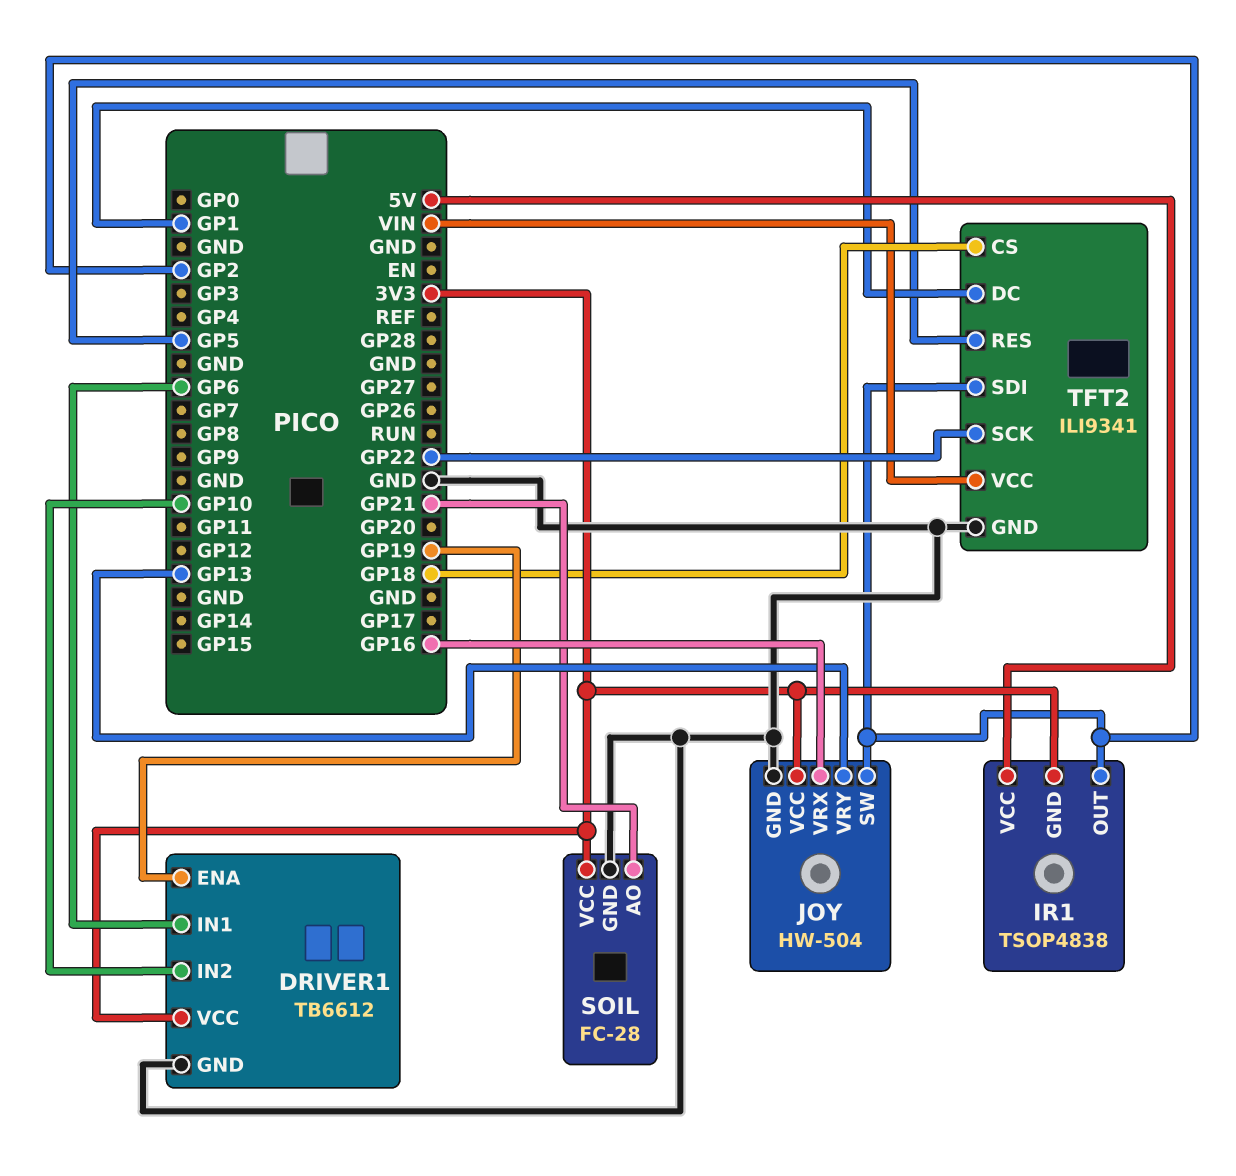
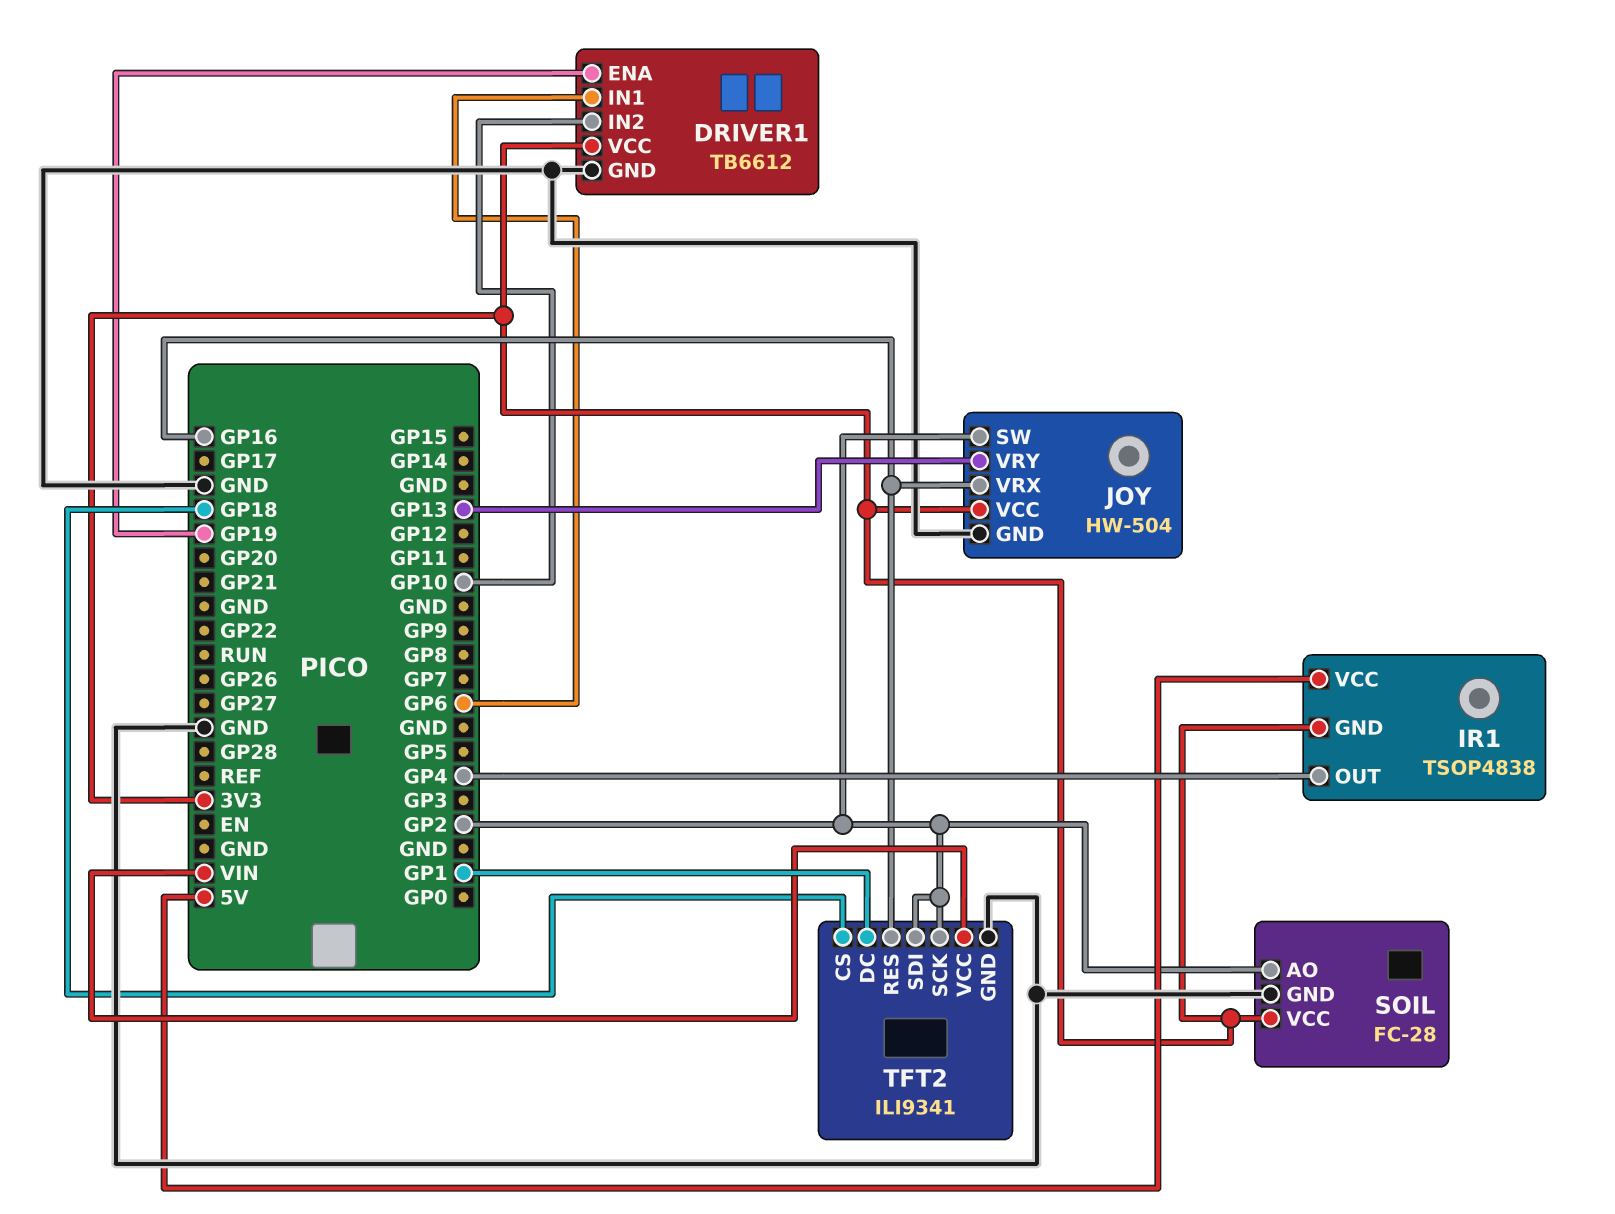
IR1 pin OUT: GP2 -> GP4
SOIL pin AO: GP21 -> GP2
TFT2 pin RES: GP5 -> GP16
TFT2 pin SCK: GP22 -> GP2

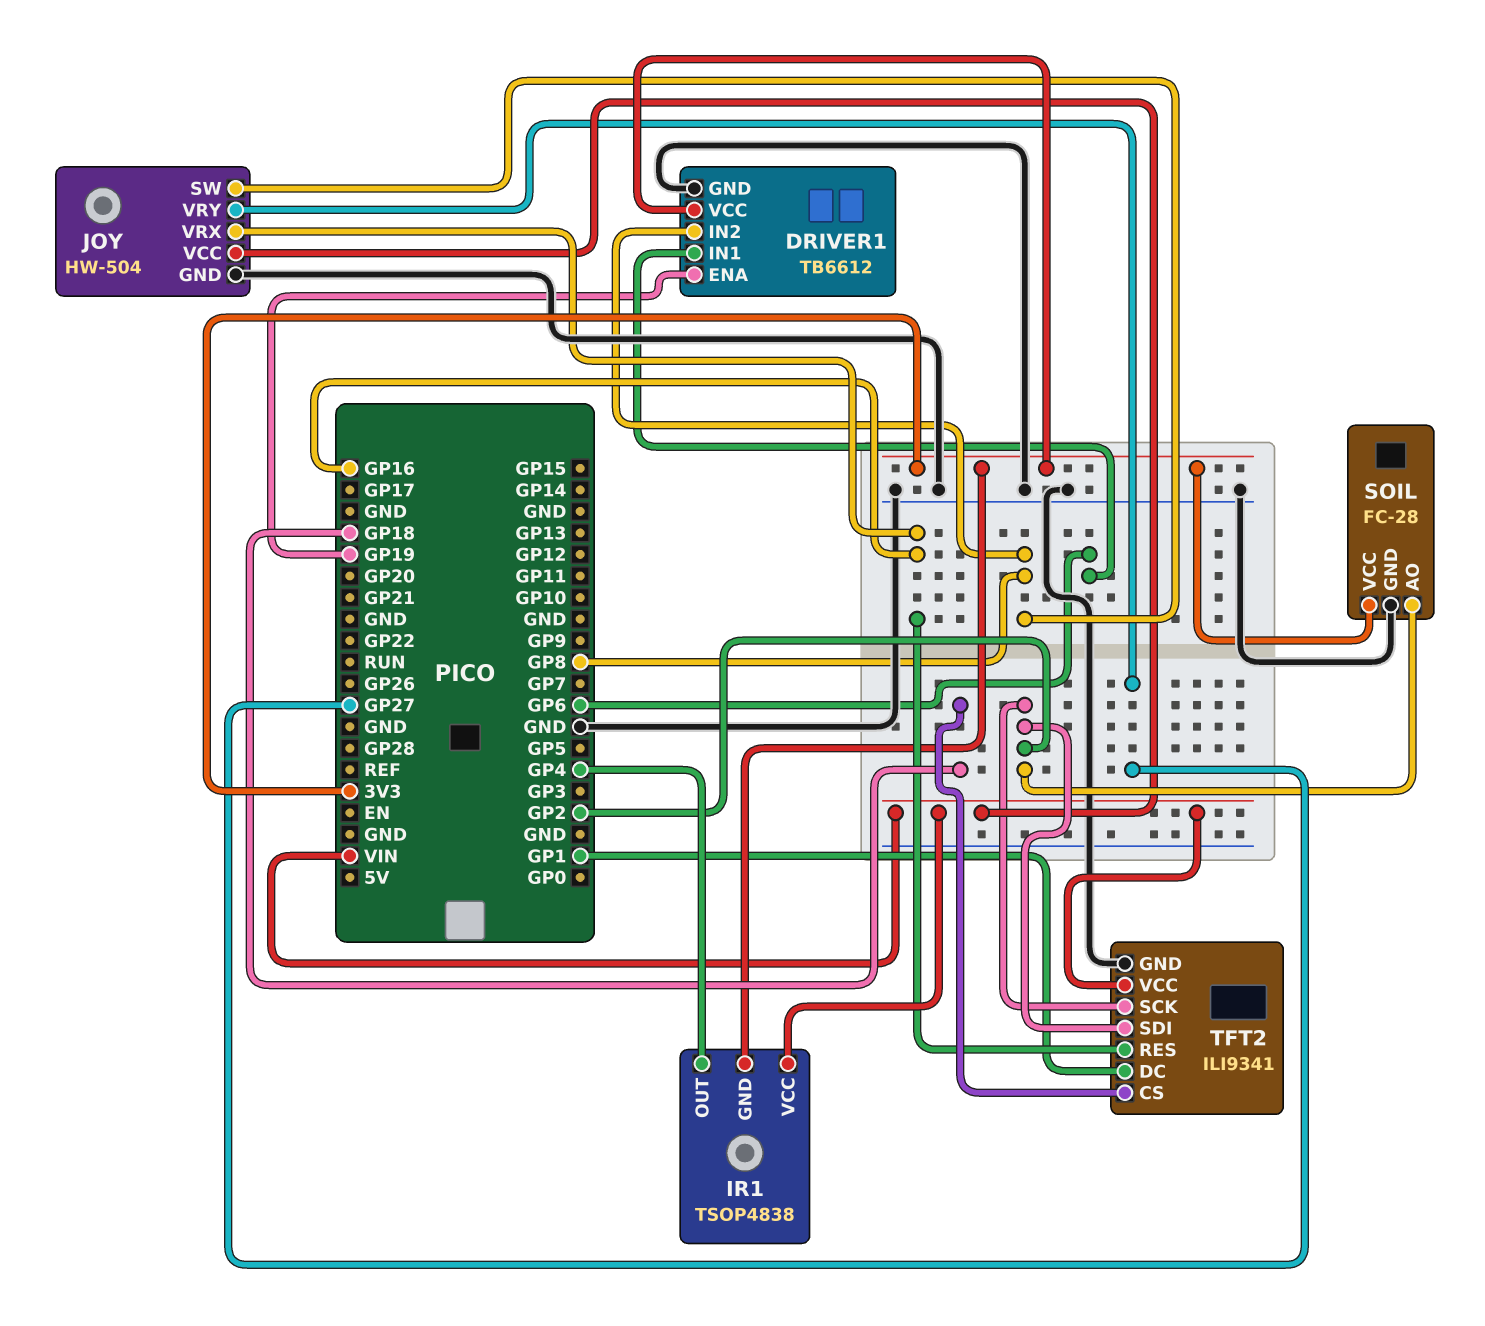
DRIVER1 pin IN2: GP10 -> GP8
IR1 pin VCC: 5V -> VIN
JOY pin SW: GP2 -> GP8
JOY pin VCC: 3V3 -> VIN
JOY pin VRY: GP13 -> GP27

